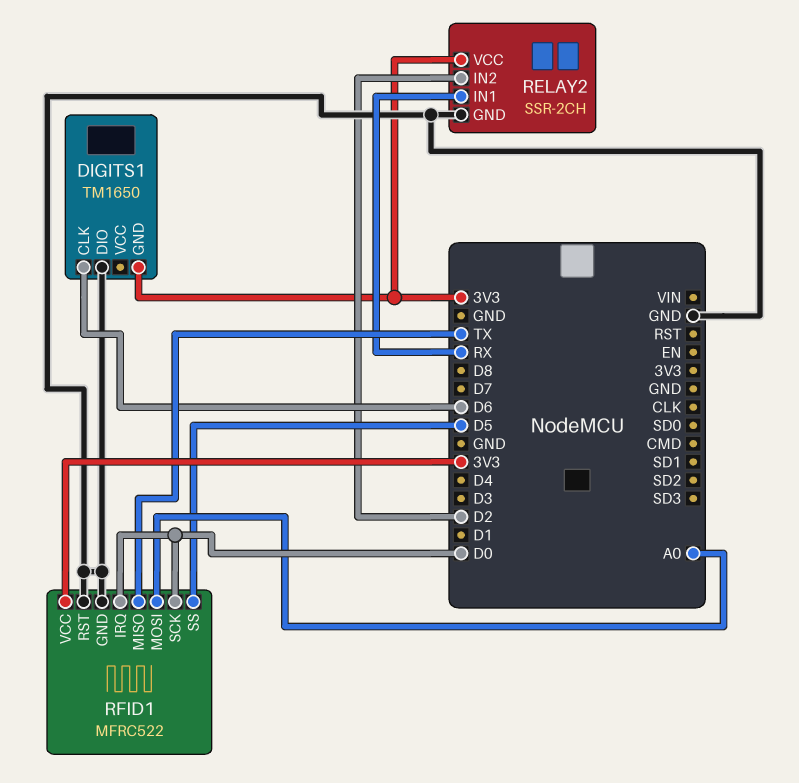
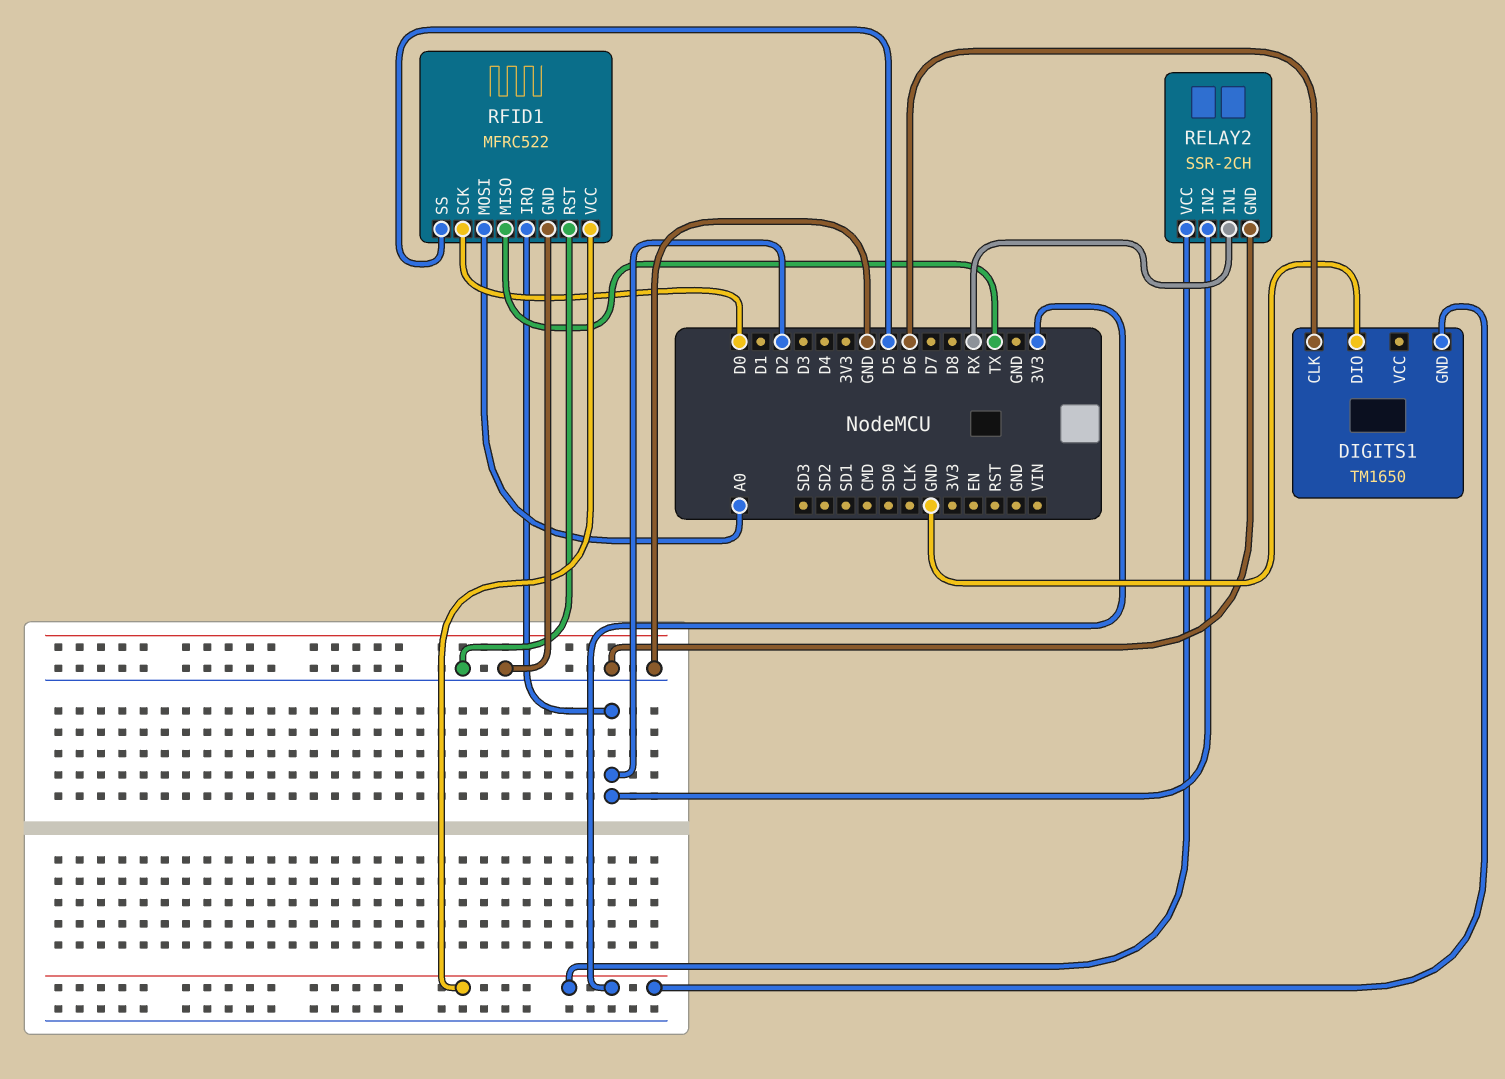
RFID1 pin IRQ: D0 -> D2

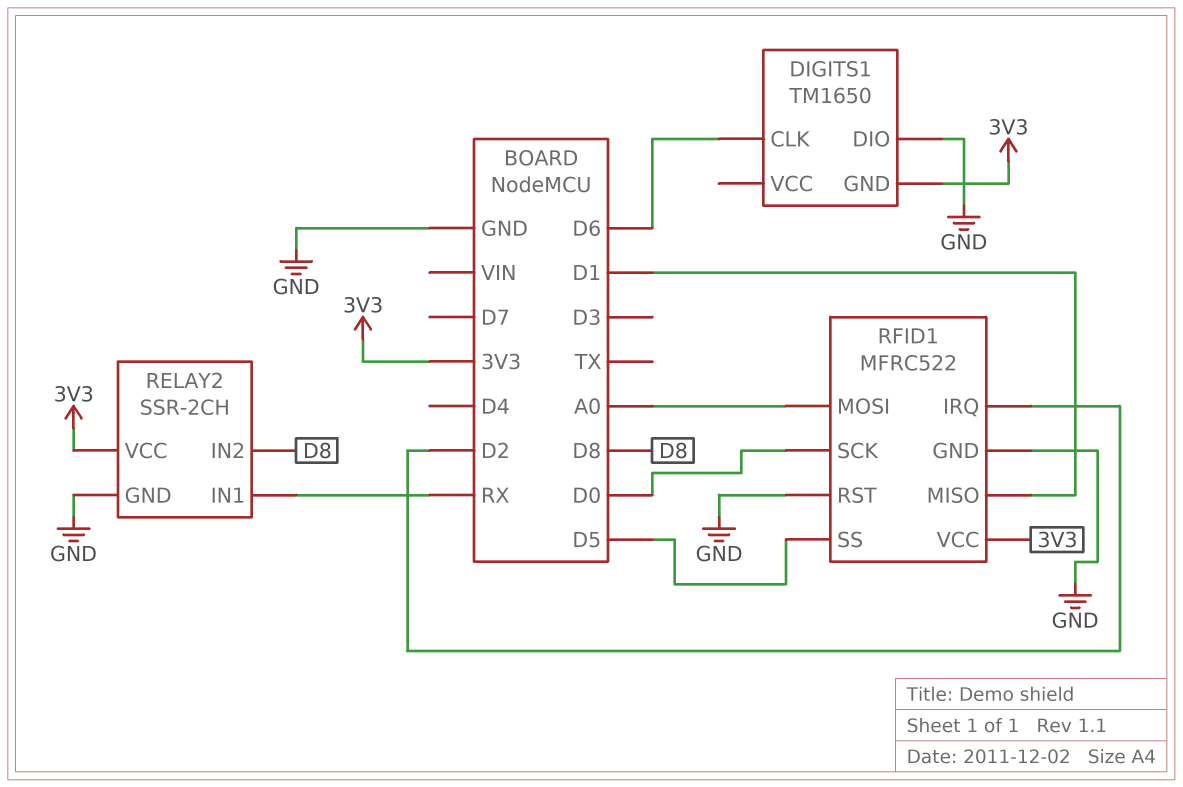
RELAY2 pin IN2: D2 -> D8
RFID1 pin MISO: TX -> D1

